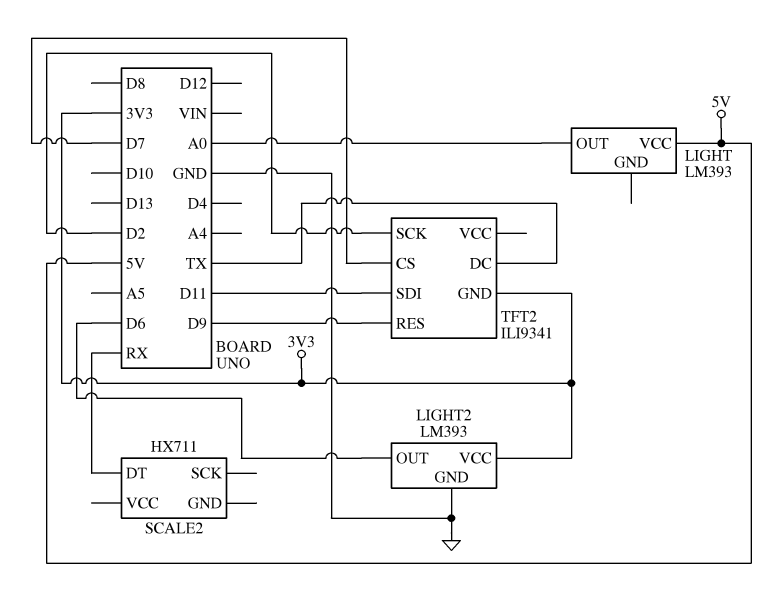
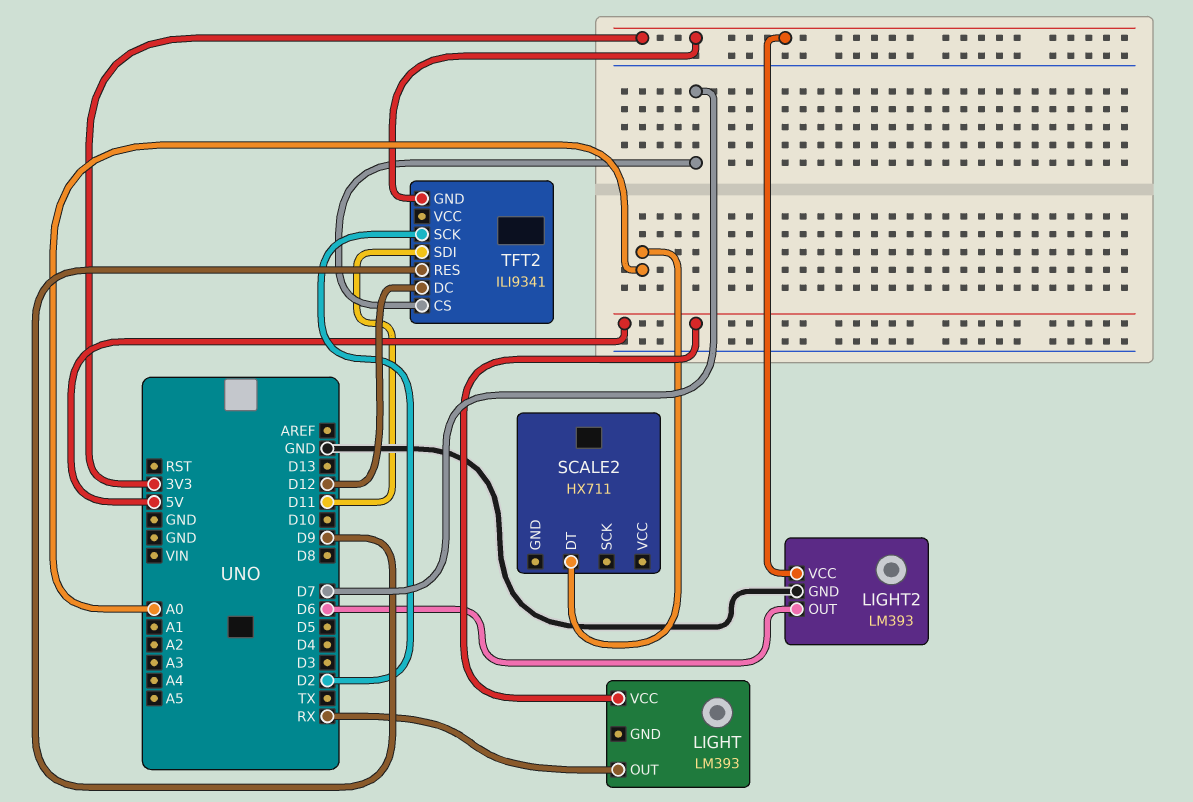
LIGHT pin OUT: A0 -> RX
SCALE2 pin DT: RX -> A0
TFT2 pin DC: TX -> D12

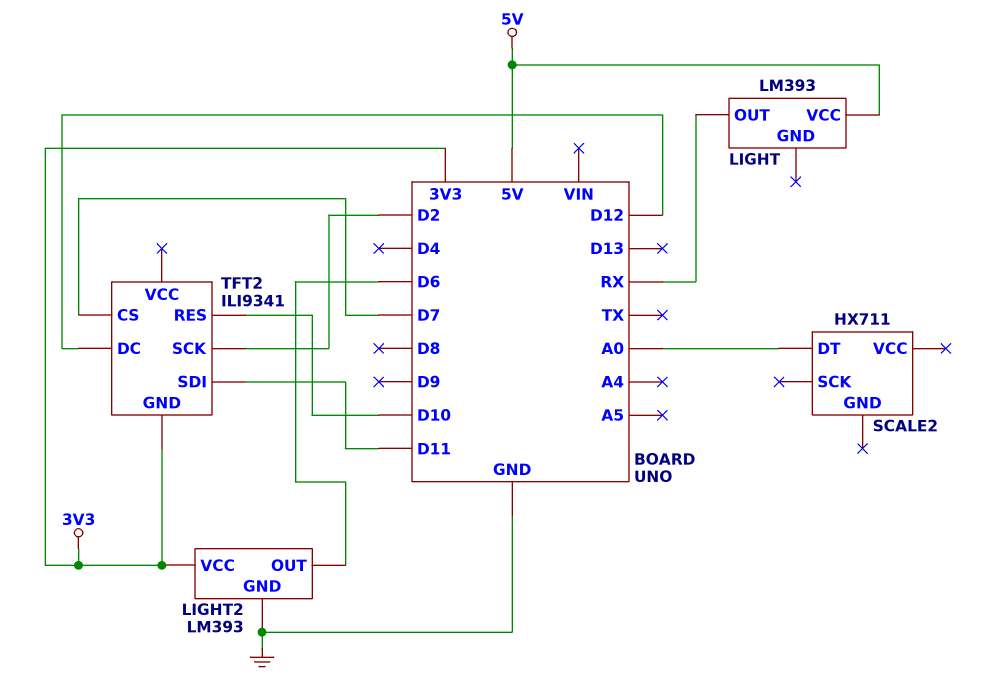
TFT2 pin RES: D9 -> D10

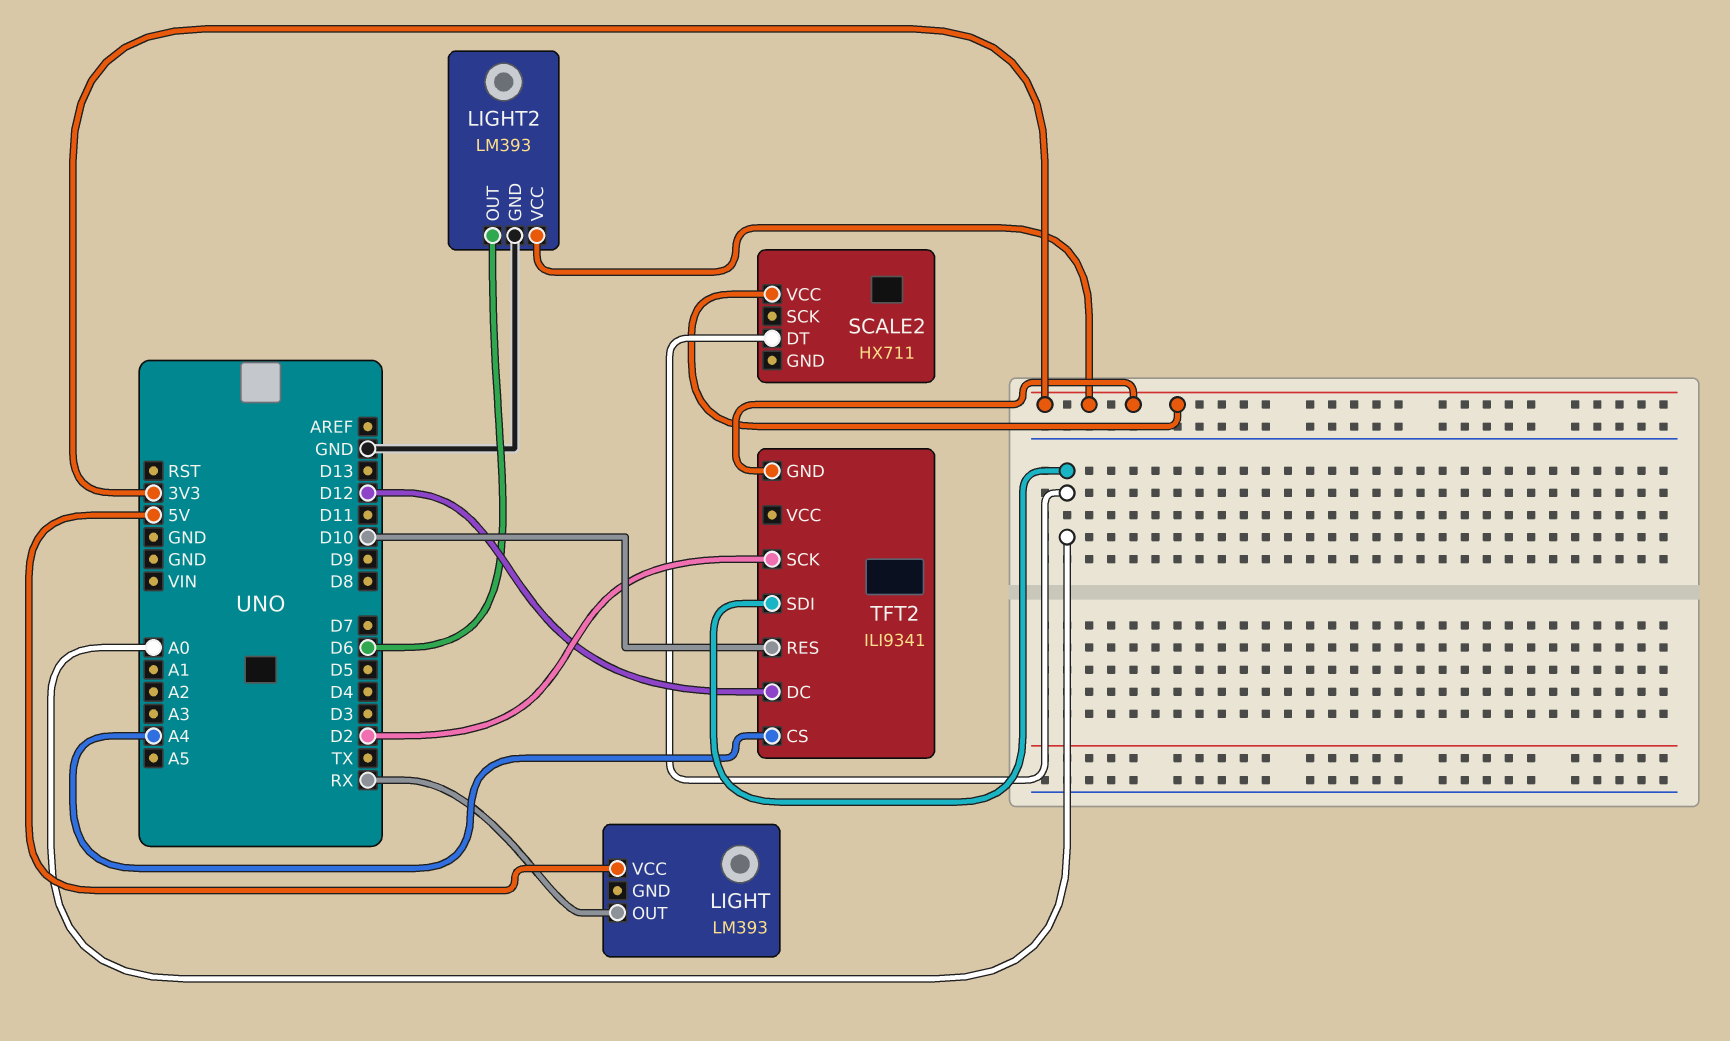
SCALE2 pin VCC: none -> 3V3
TFT2 pin CS: D7 -> A4
TFT2 pin SDI: D11 -> A0

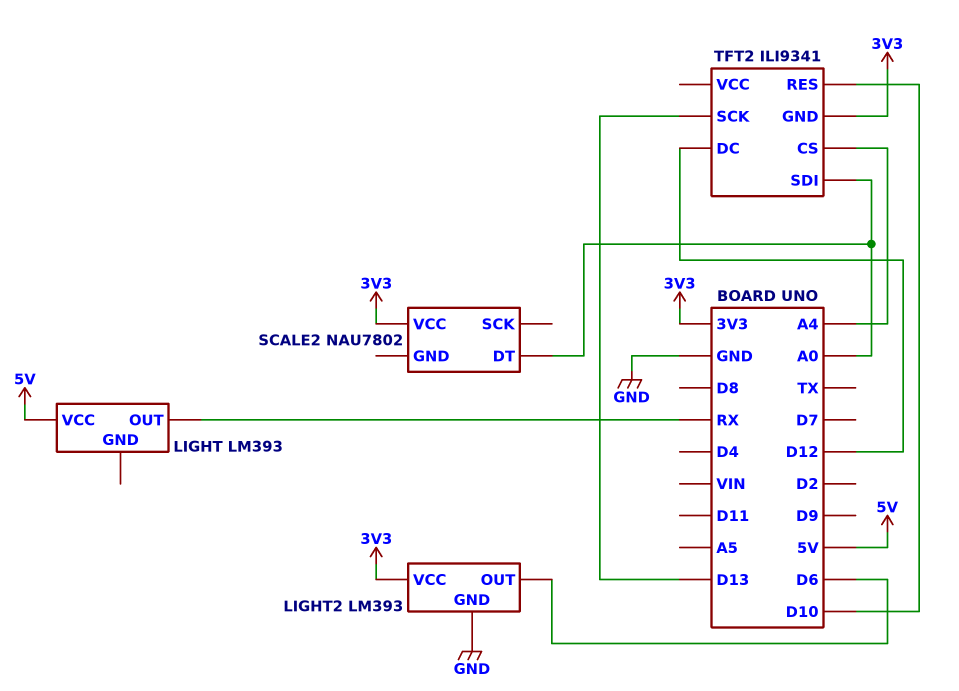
SCALE2: HX711 -> NAU7802
TFT2 pin SCK: D2 -> D13

